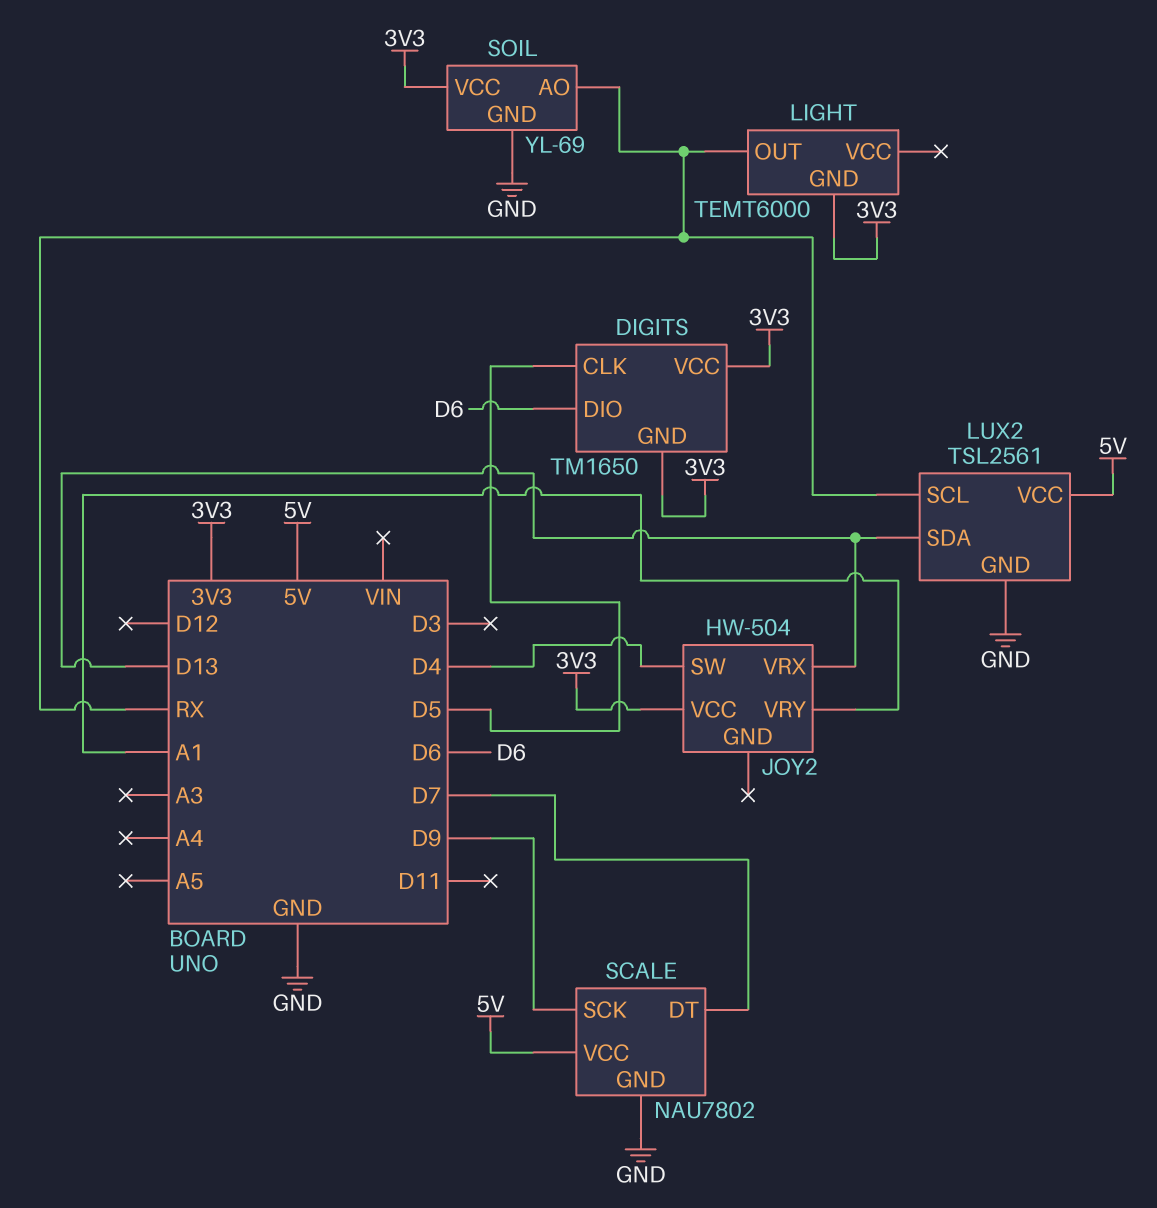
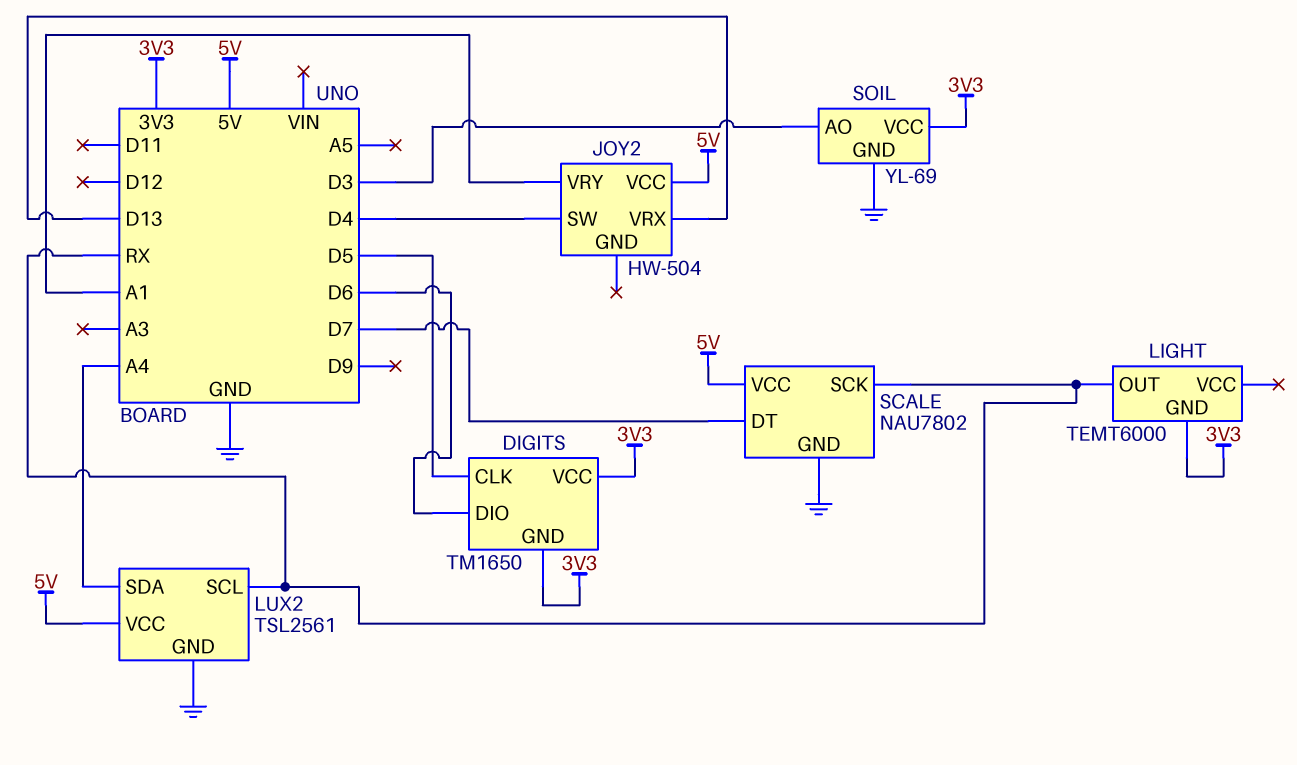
JOY2 pin VCC: 3V3 -> 5V
LUX2 pin SDA: D13 -> A4
SCALE pin SCK: D9 -> RX
SOIL pin AO: RX -> D3

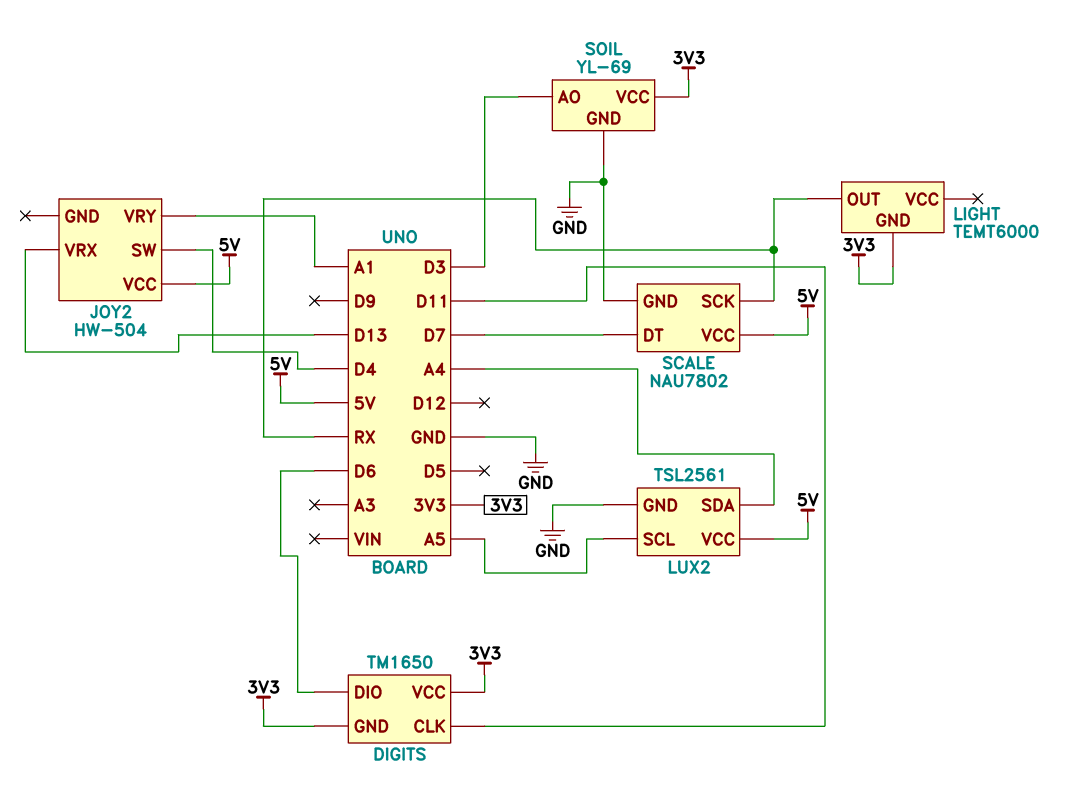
DIGITS pin CLK: D5 -> D11
LUX2 pin SCL: RX -> A5

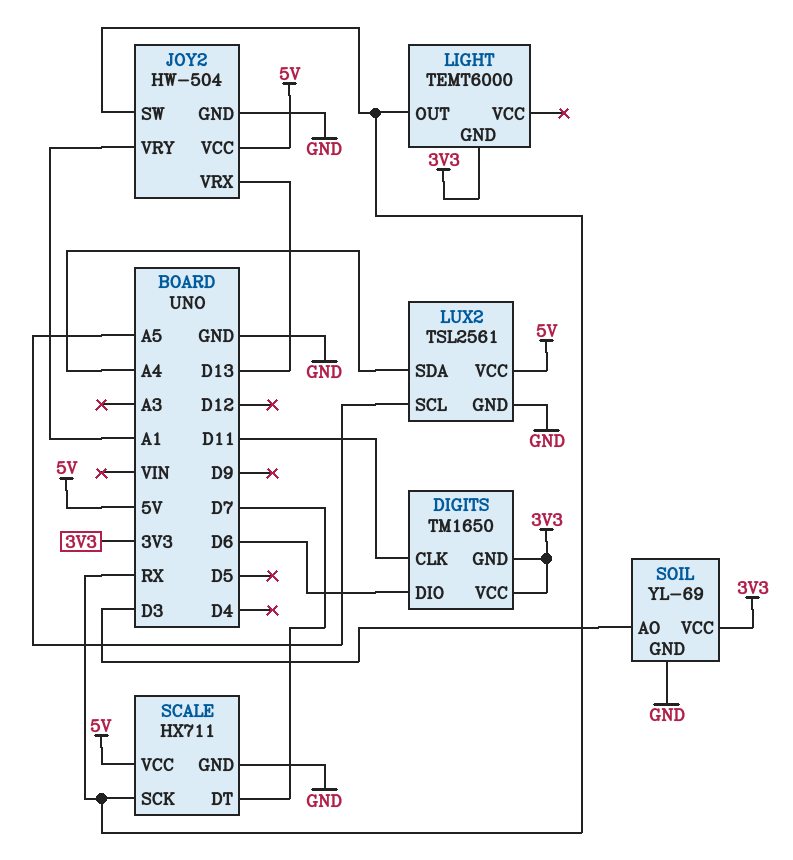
JOY2 pin GND: none -> GND
JOY2 pin SW: D4 -> RX
SCALE: NAU7802 -> HX711

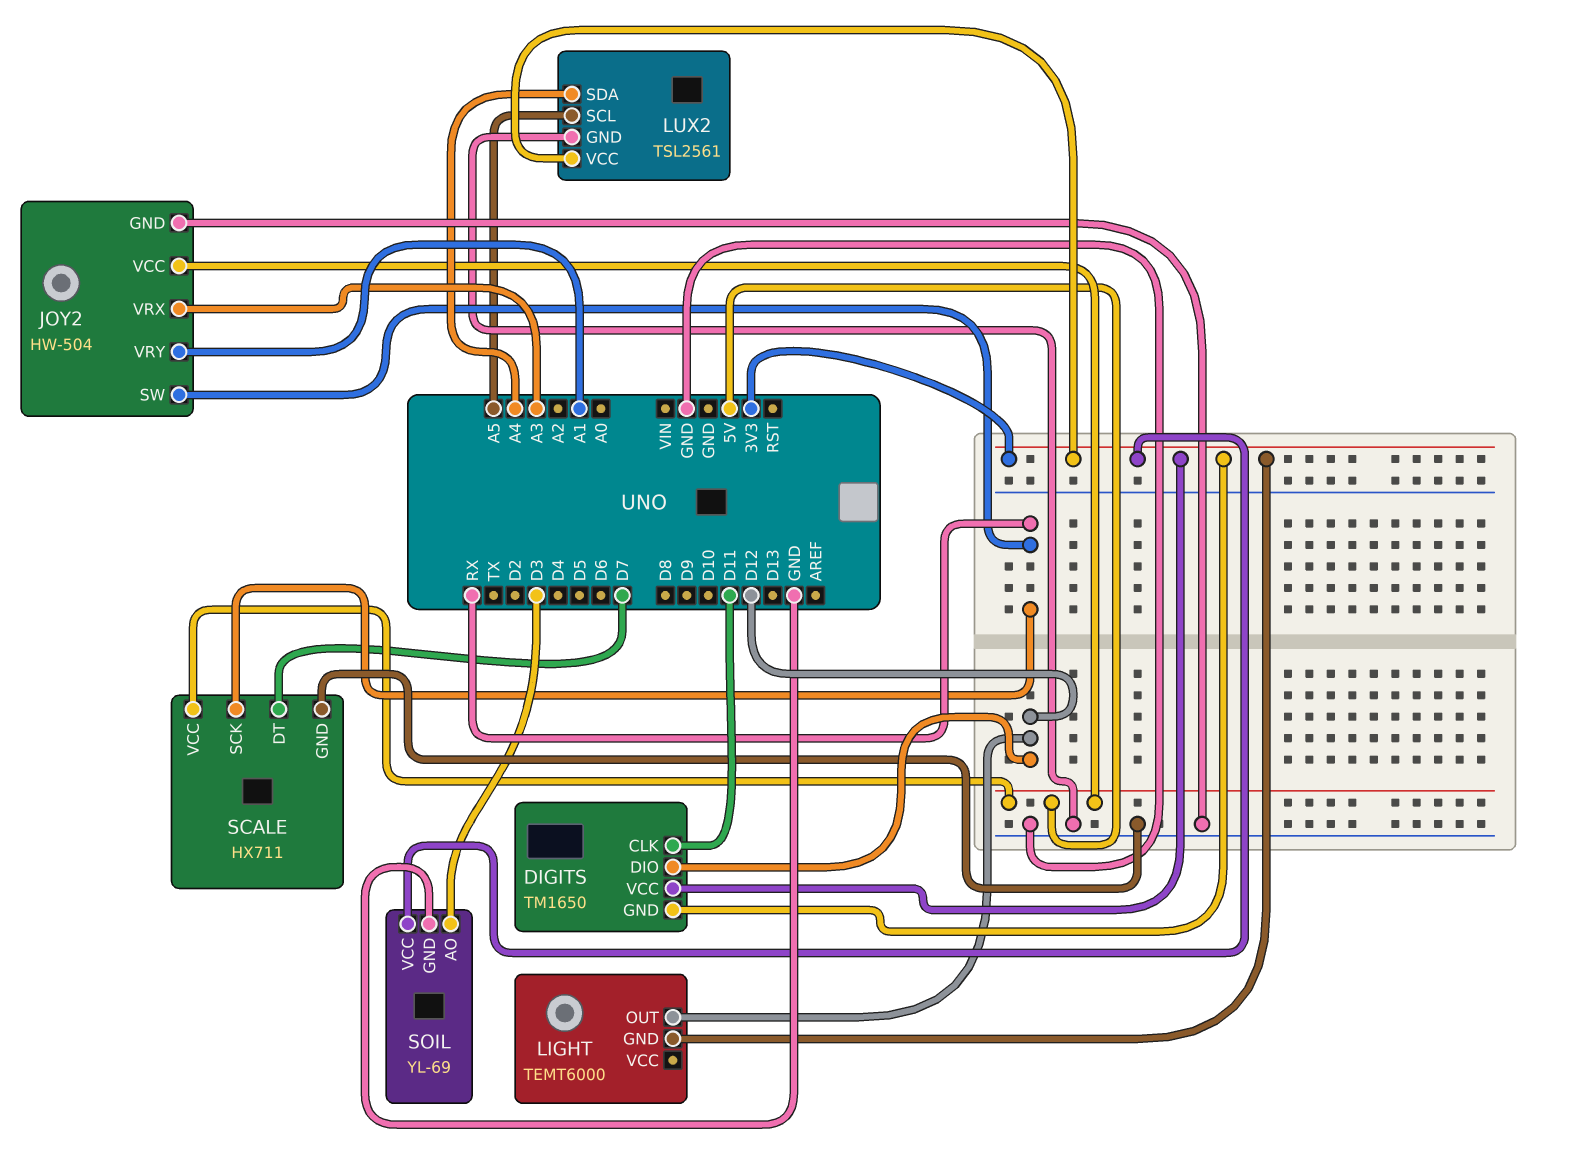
DIGITS pin DIO: D6 -> D12
JOY2 pin VRX: D13 -> A3
LIGHT pin OUT: RX -> D12
LUX2 pin VCC: 5V -> 3V3

